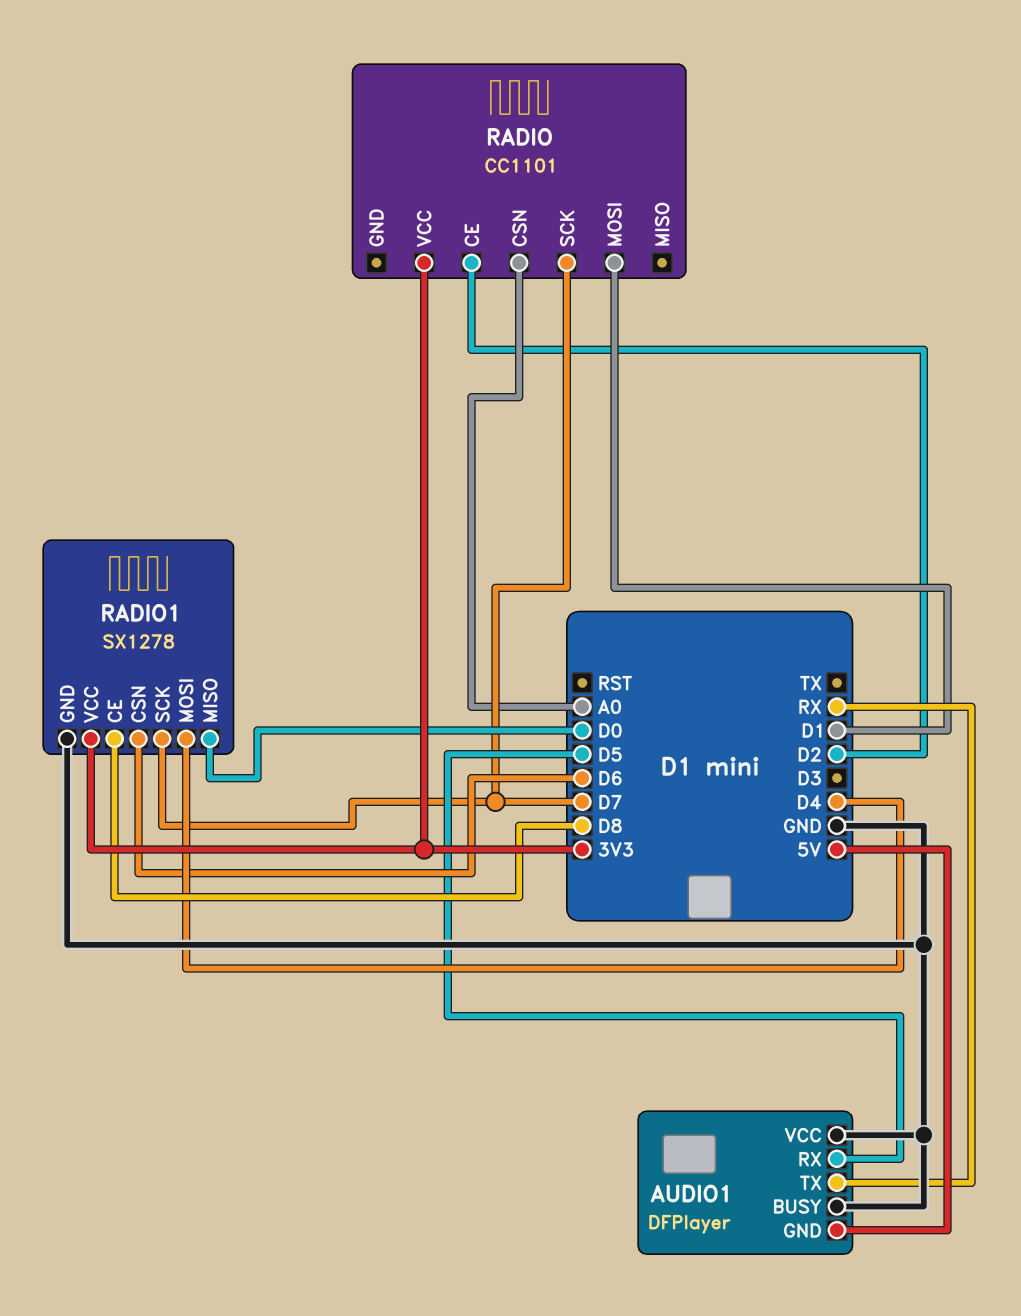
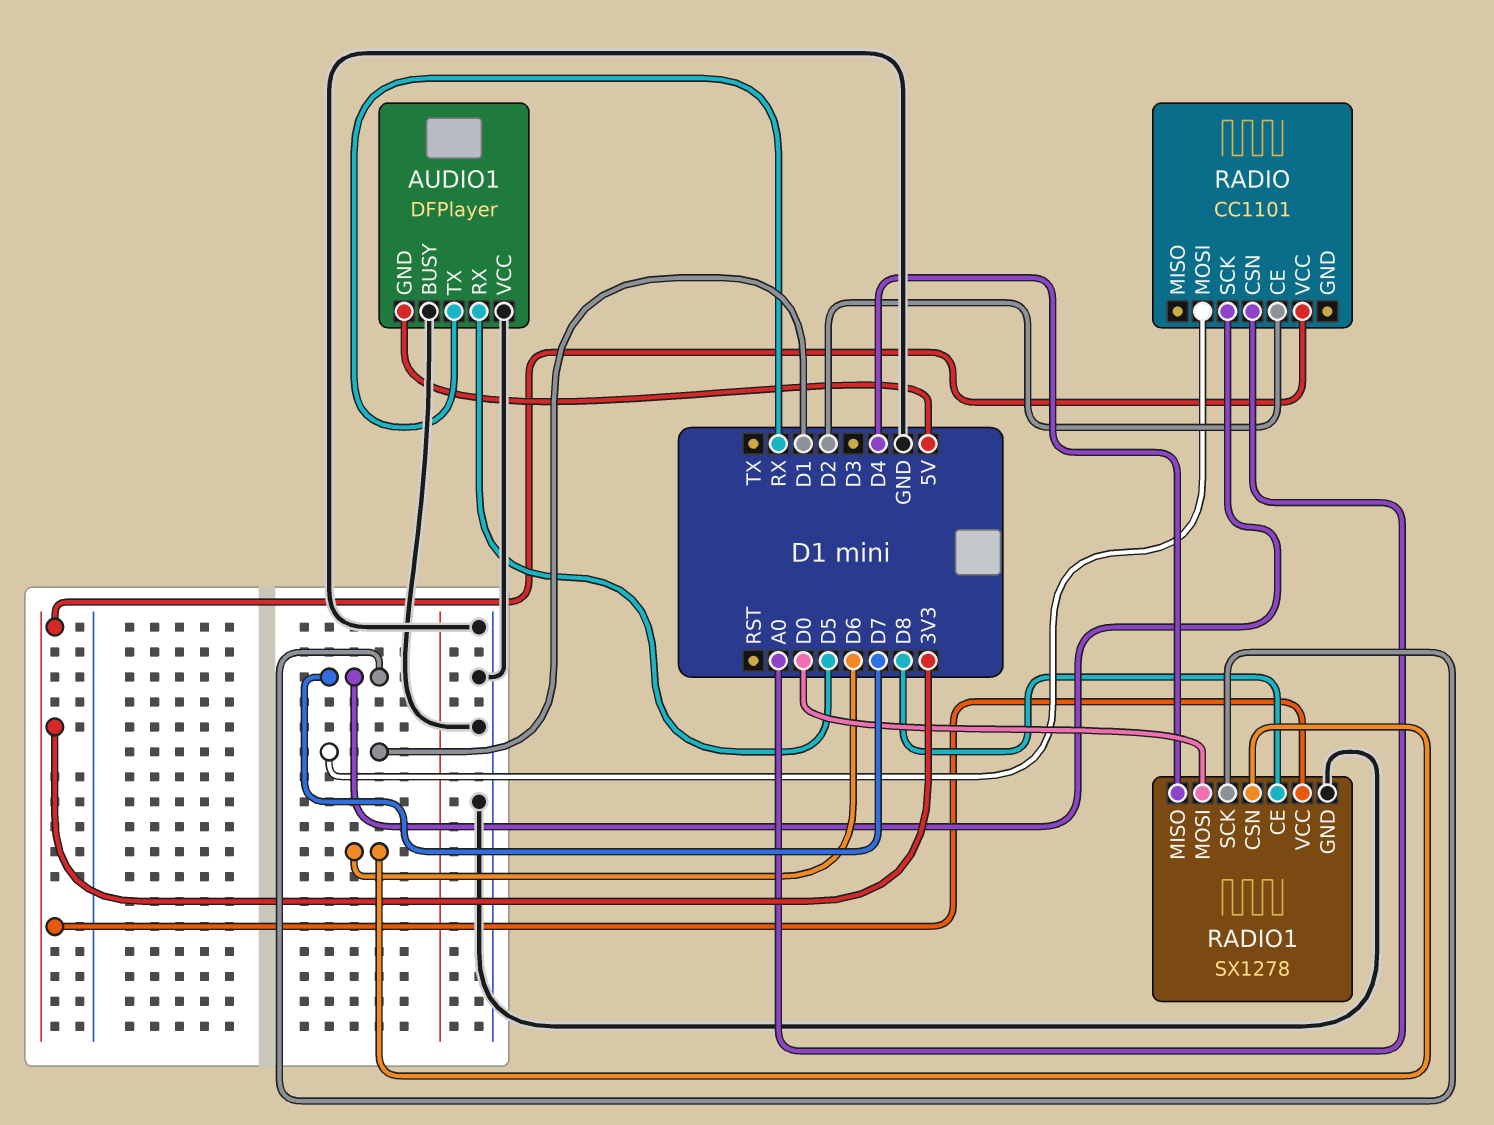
RADIO1 pin MISO: D0 -> D4
RADIO1 pin MOSI: D4 -> D0

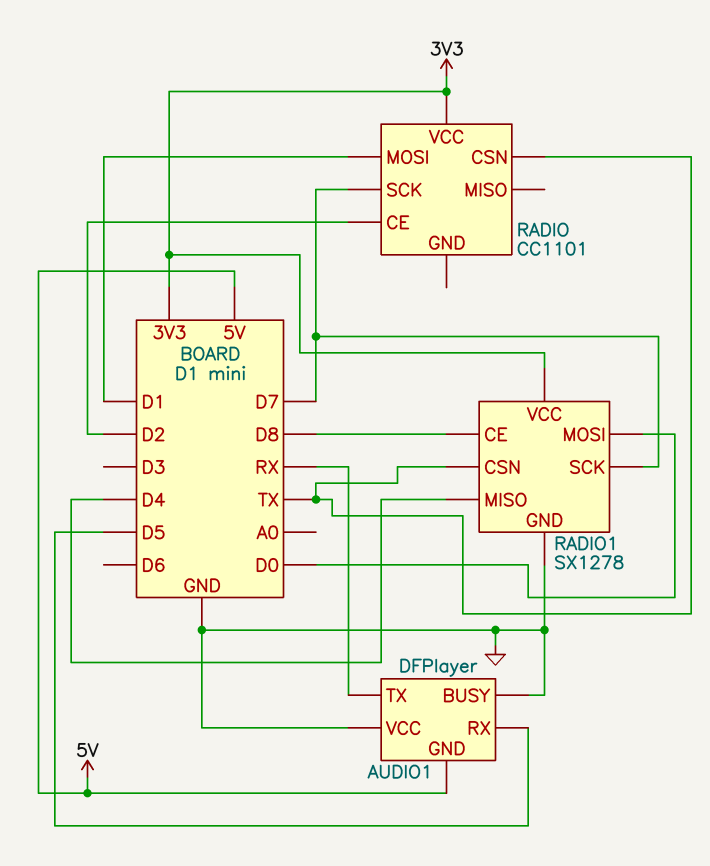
RADIO pin CSN: A0 -> TX
RADIO1 pin CSN: D6 -> TX

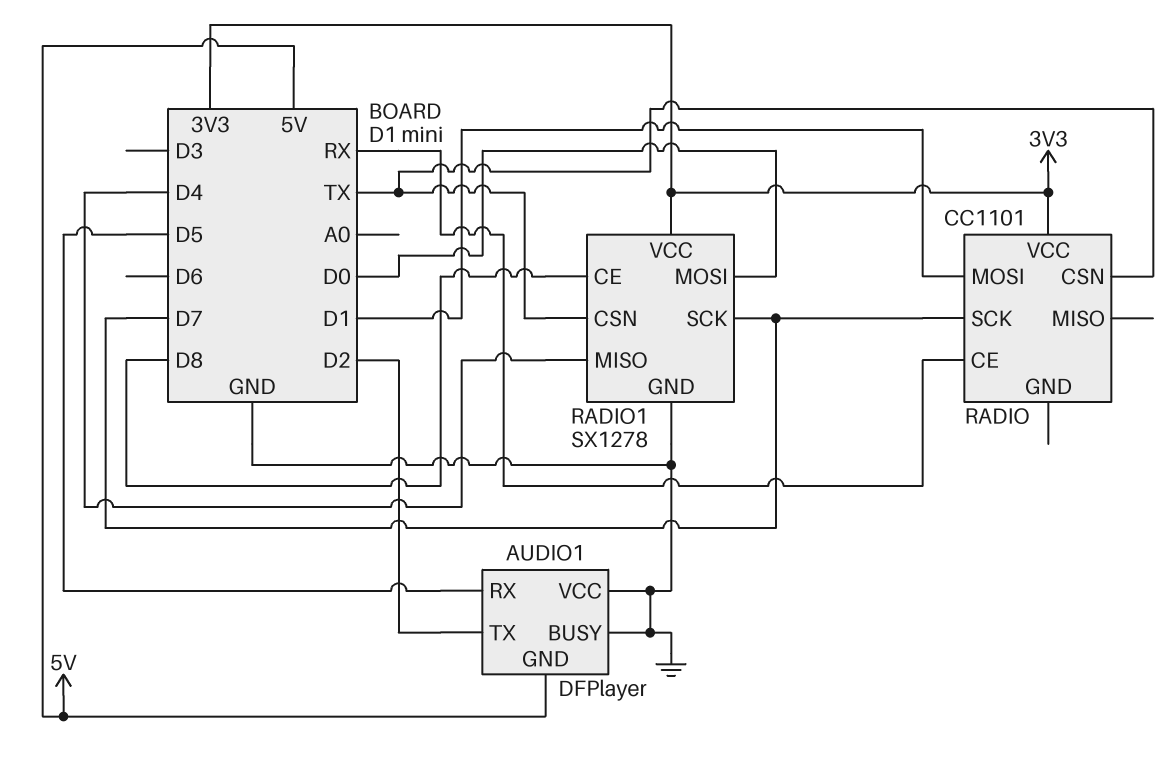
AUDIO1 pin TX: RX -> D2
RADIO pin CE: D2 -> RX

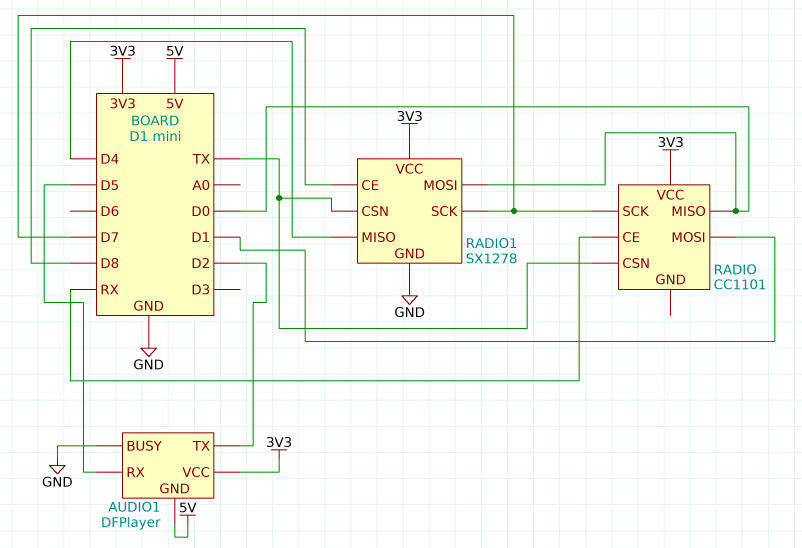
AUDIO1 pin VCC: GND -> 3V3
RADIO pin MISO: none -> D0

